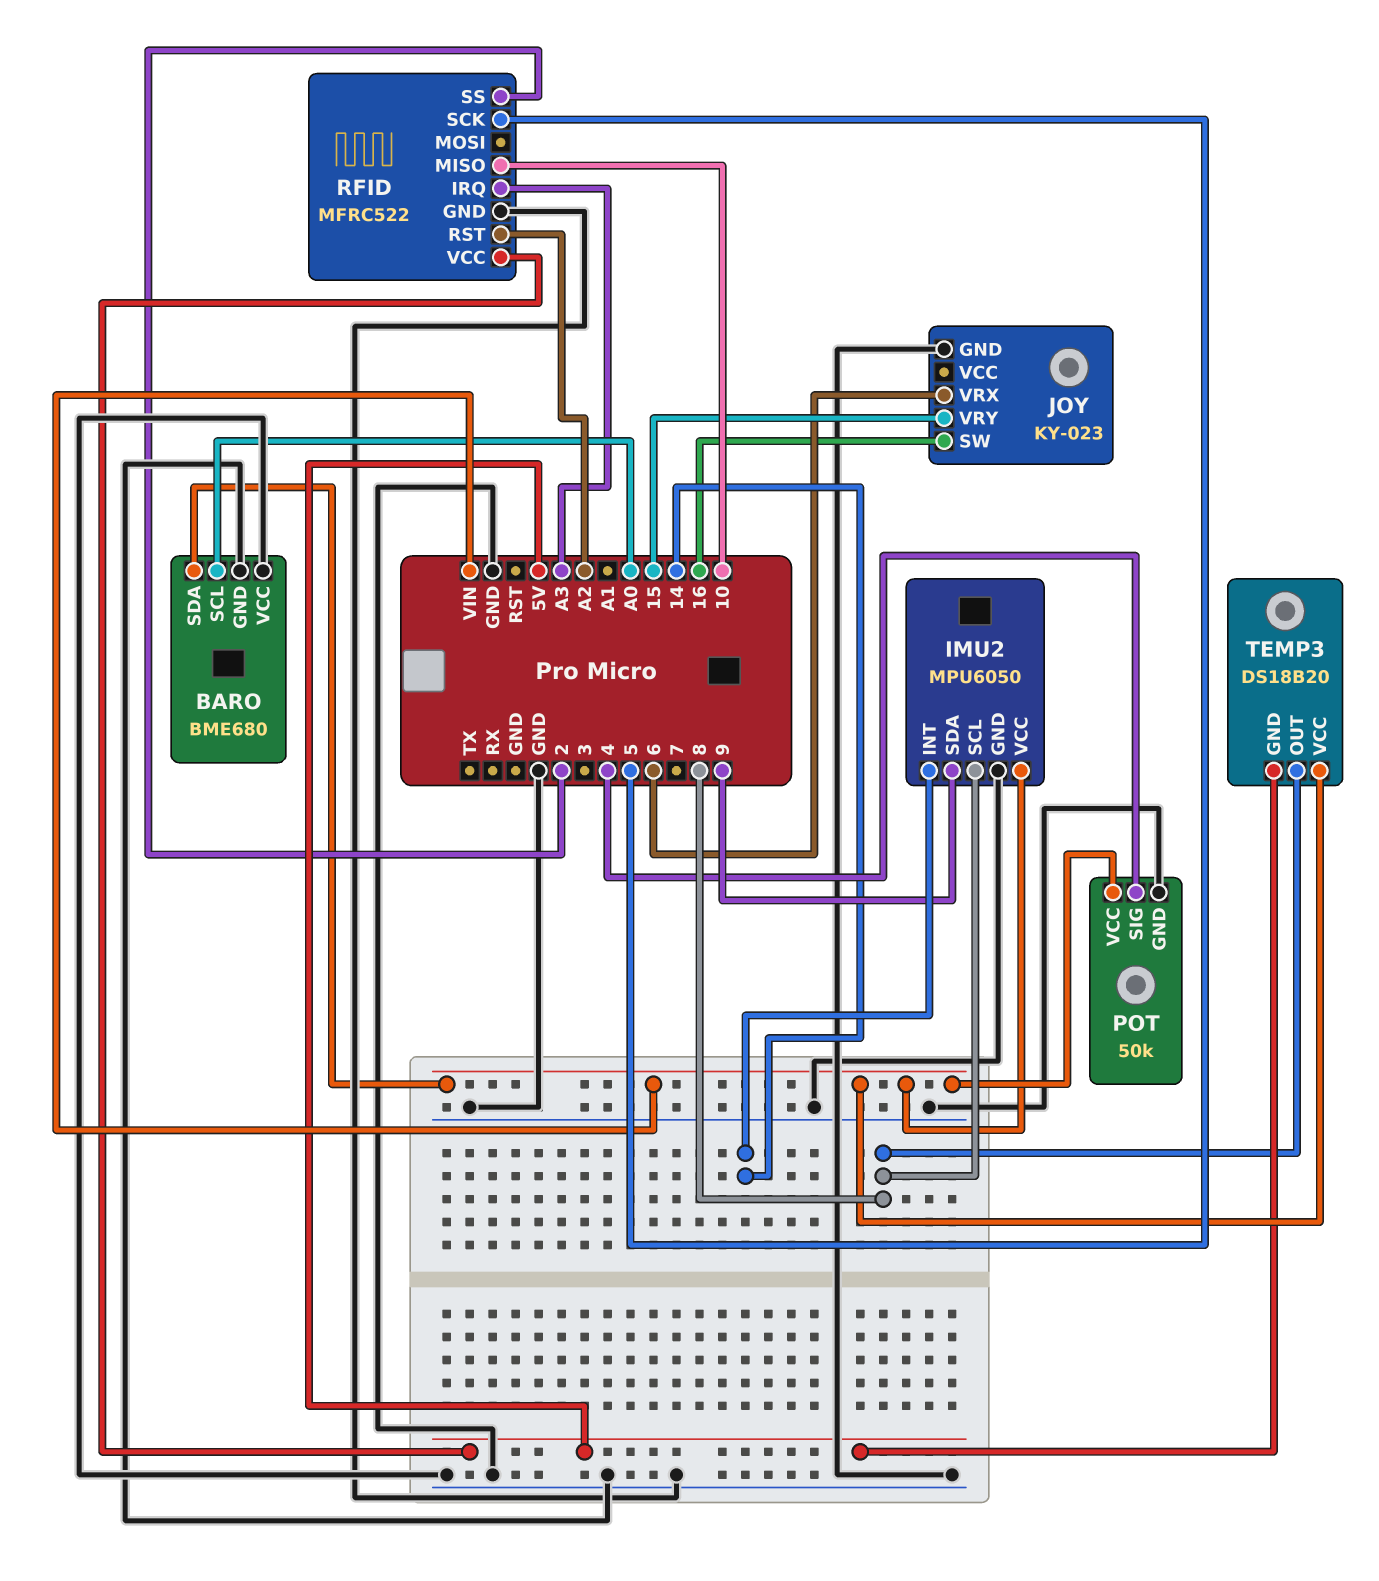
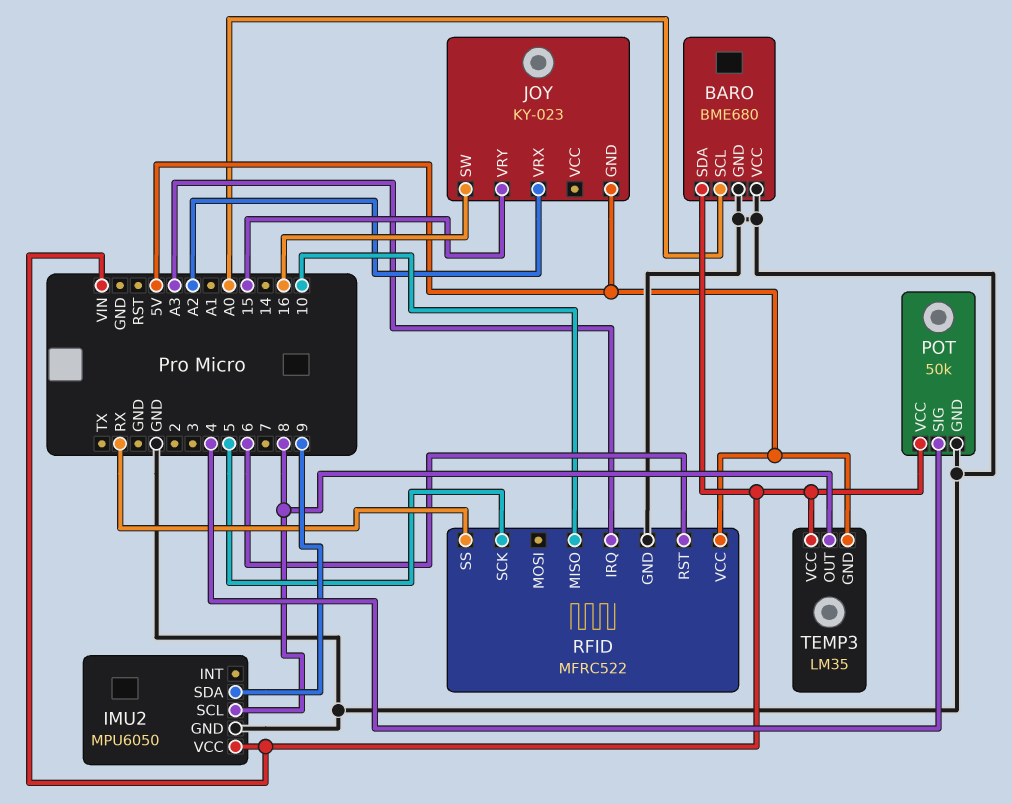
IMU2 pin INT: 14 -> none
JOY pin GND: GND -> 5V
JOY pin VRX: 6 -> A2
RFID pin RST: A2 -> 6
RFID pin SS: 2 -> RX
TEMP3: DS18B20 -> LM35

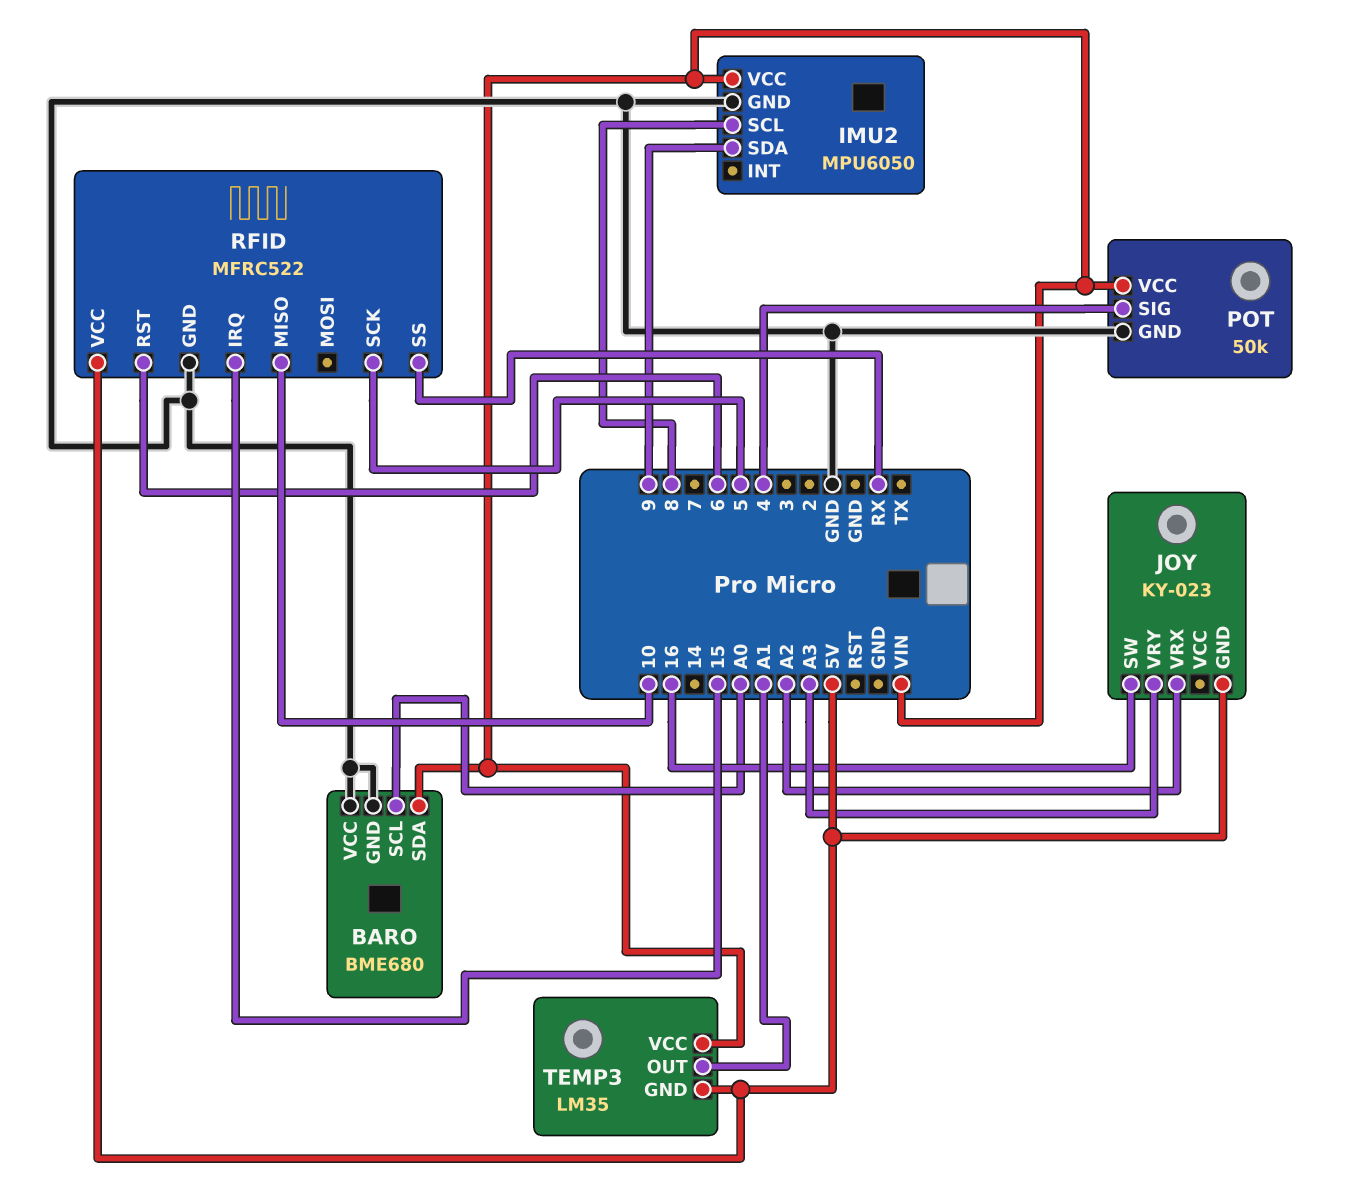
JOY pin VRY: 15 -> A3
RFID pin IRQ: A3 -> 15
TEMP3 pin OUT: 8 -> A1

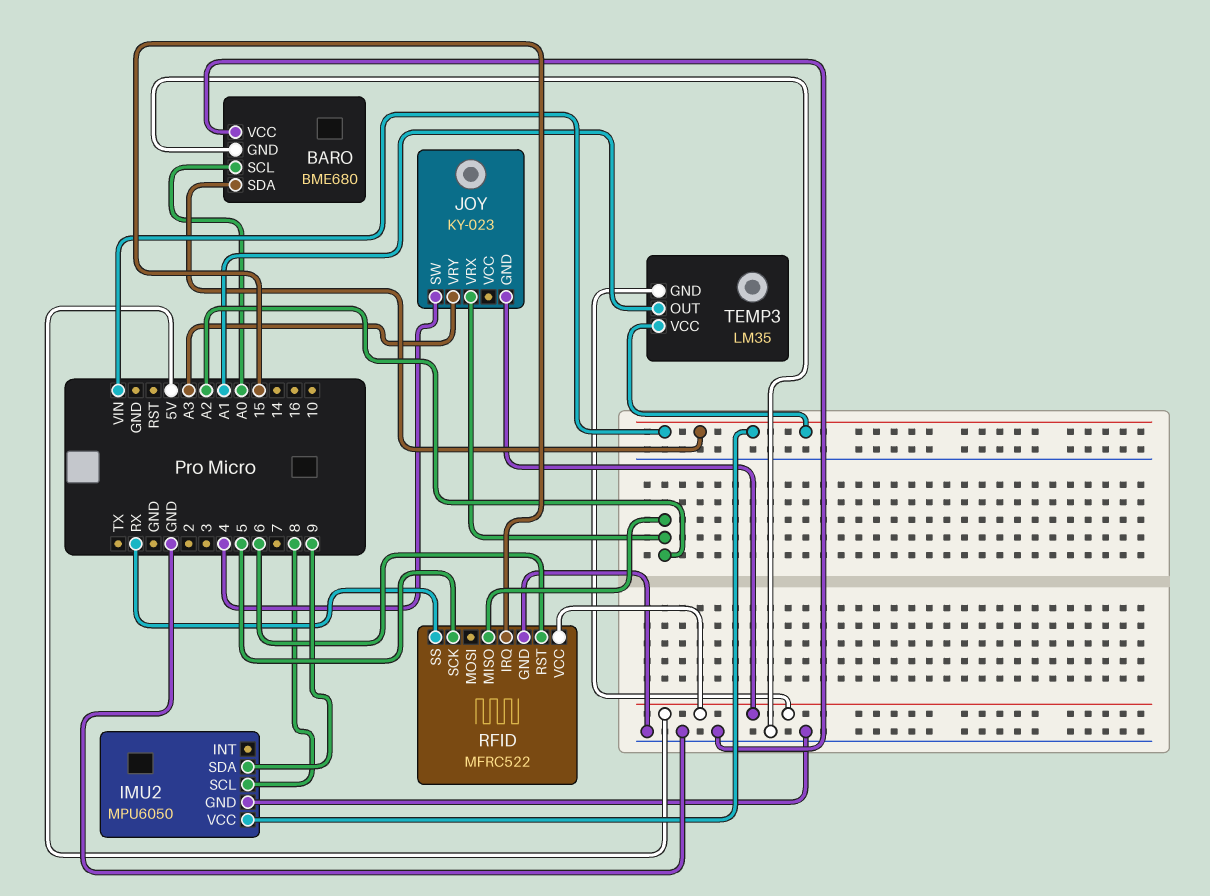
JOY pin SW: 16 -> 4
POT: 50k -> none
POT pin GND: GND -> none
POT pin SIG: 4 -> none
POT pin VCC: VIN -> none
RFID pin MISO: 10 -> A2

